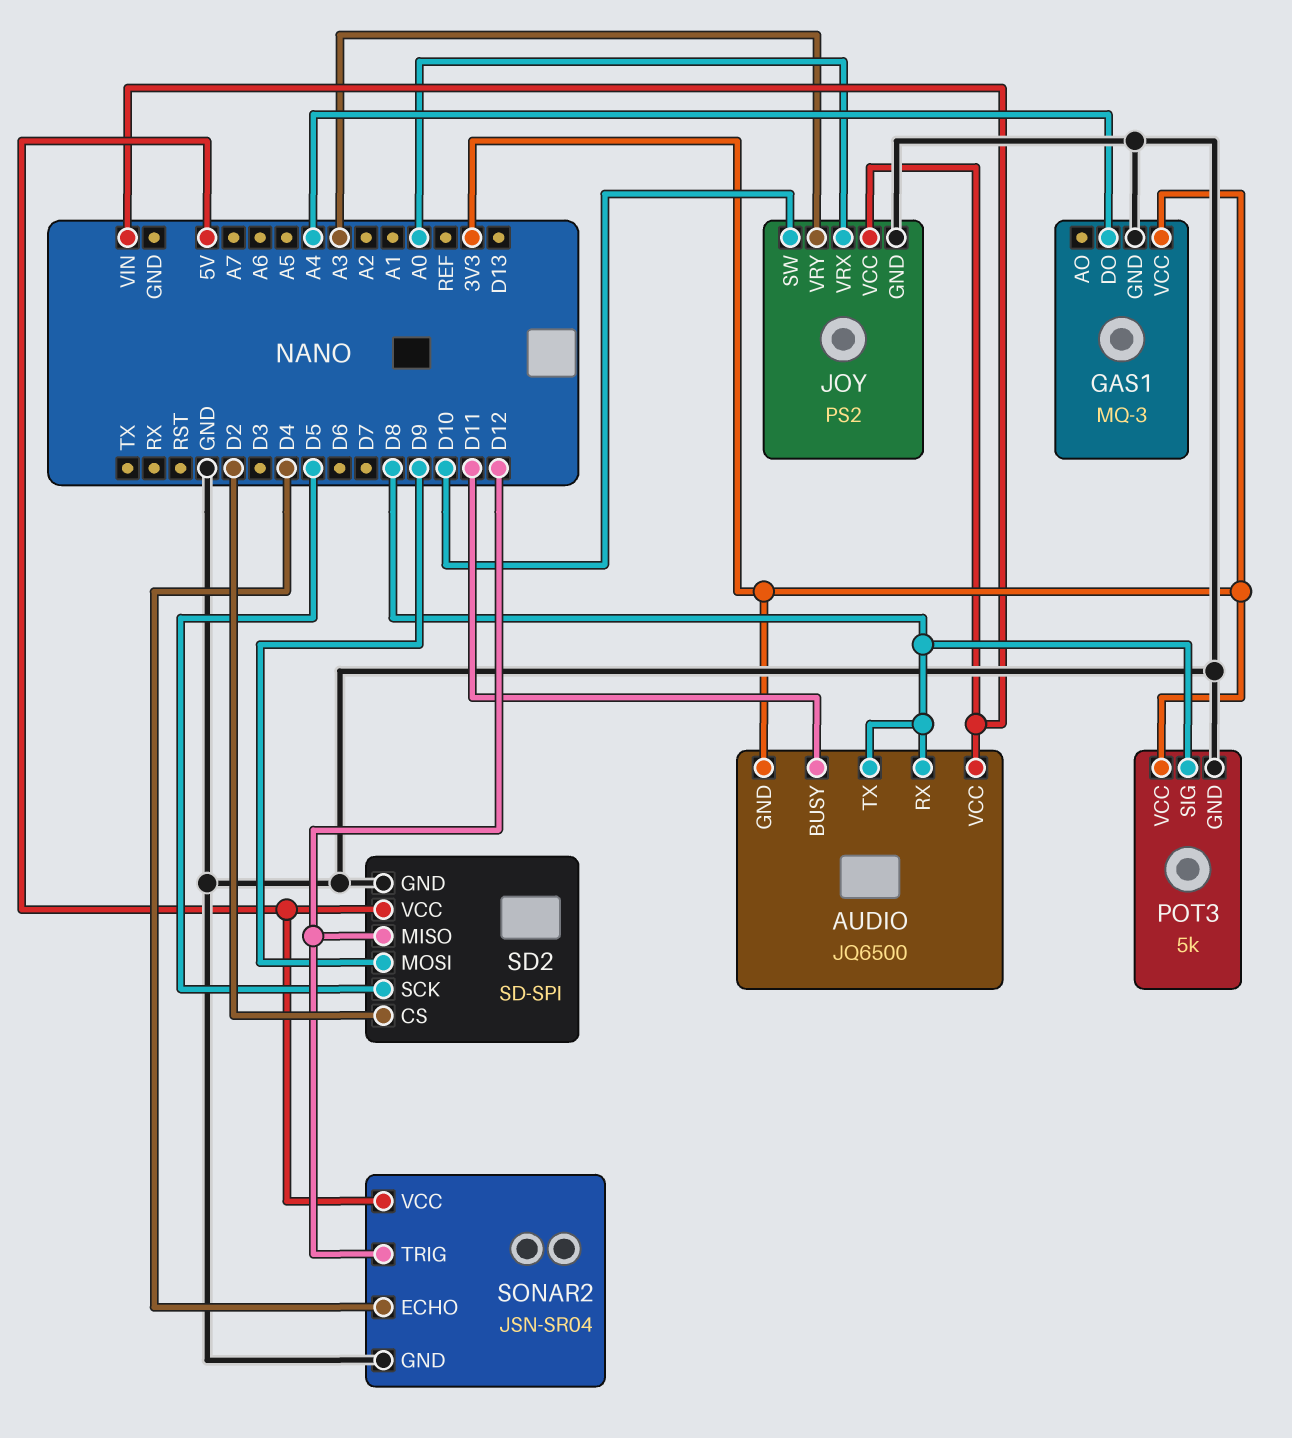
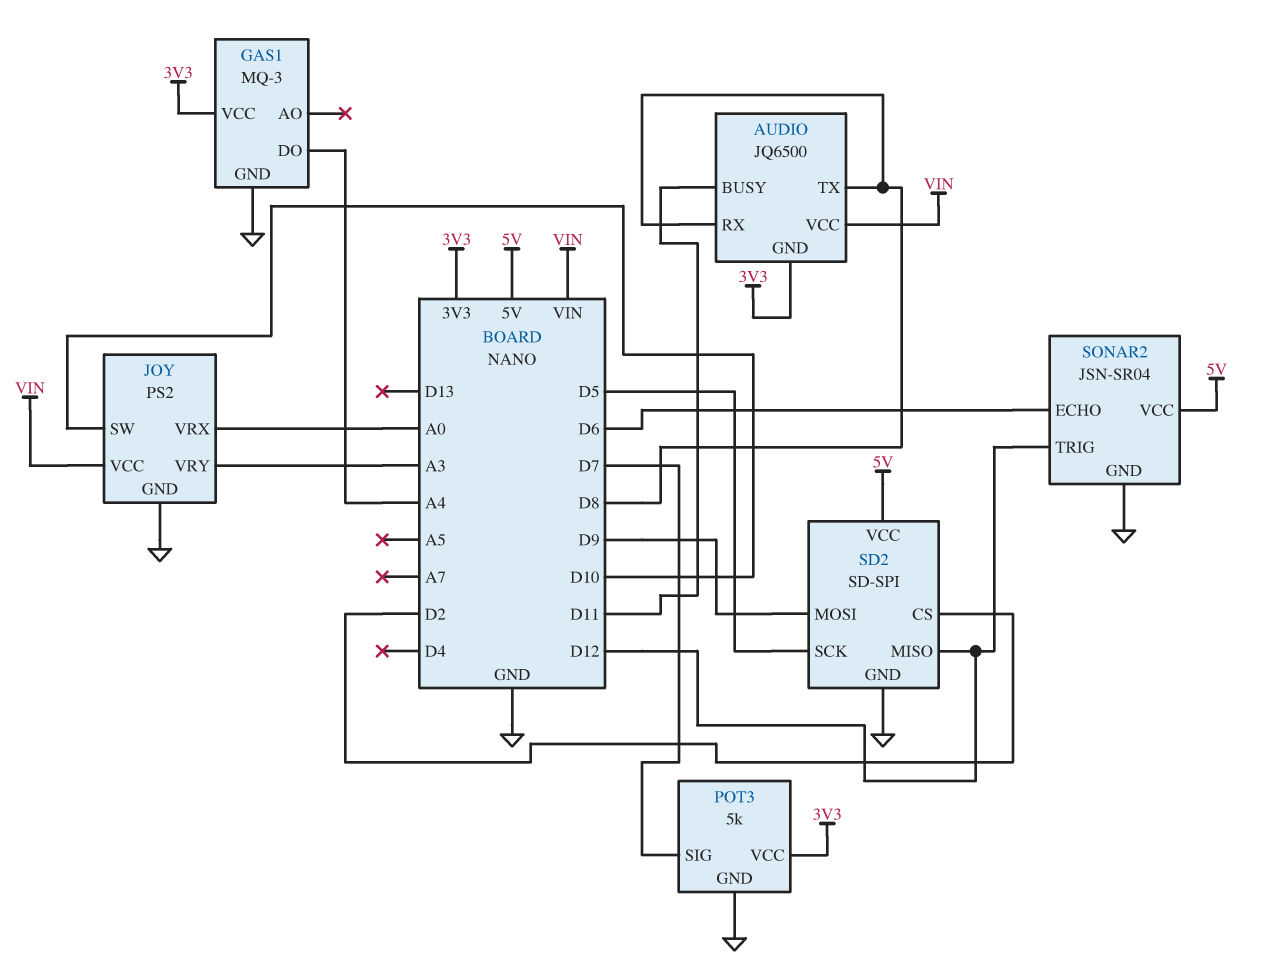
POT3 pin SIG: D8 -> D7
SONAR2 pin ECHO: D4 -> D6

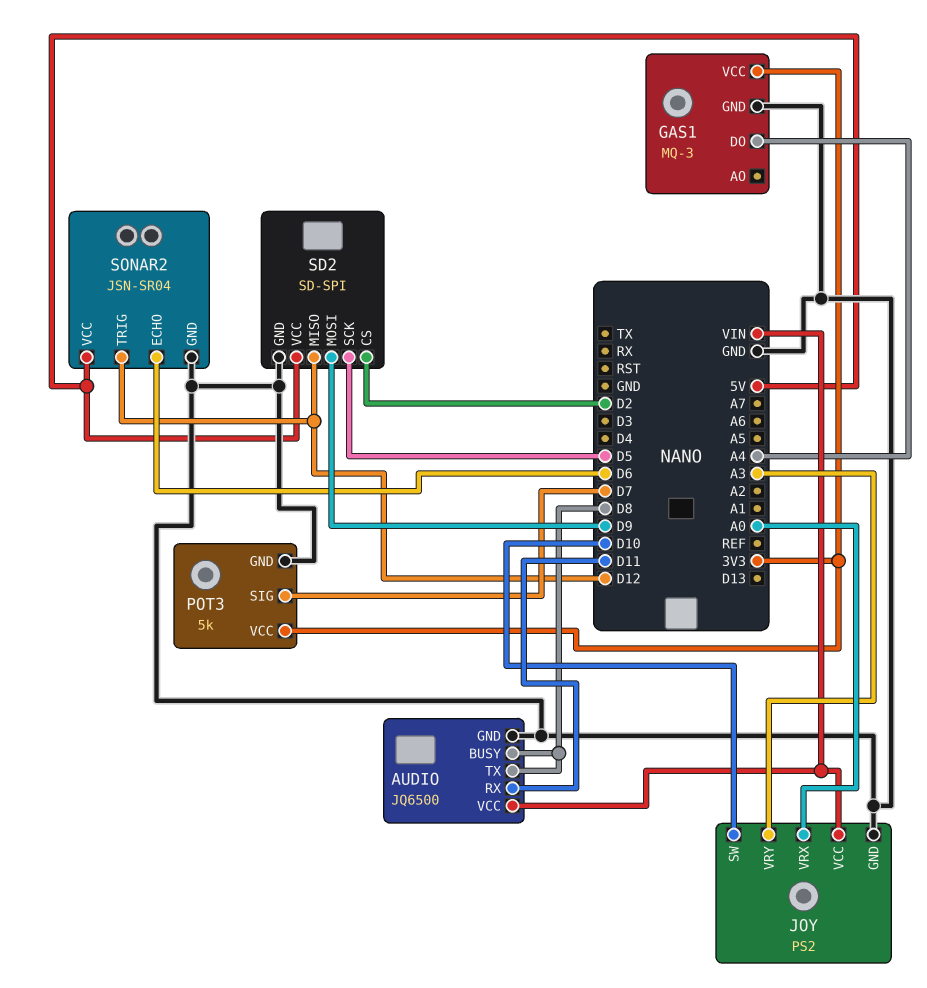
AUDIO pin BUSY: D11 -> D8
AUDIO pin GND: 3V3 -> GND
AUDIO pin RX: D8 -> D11

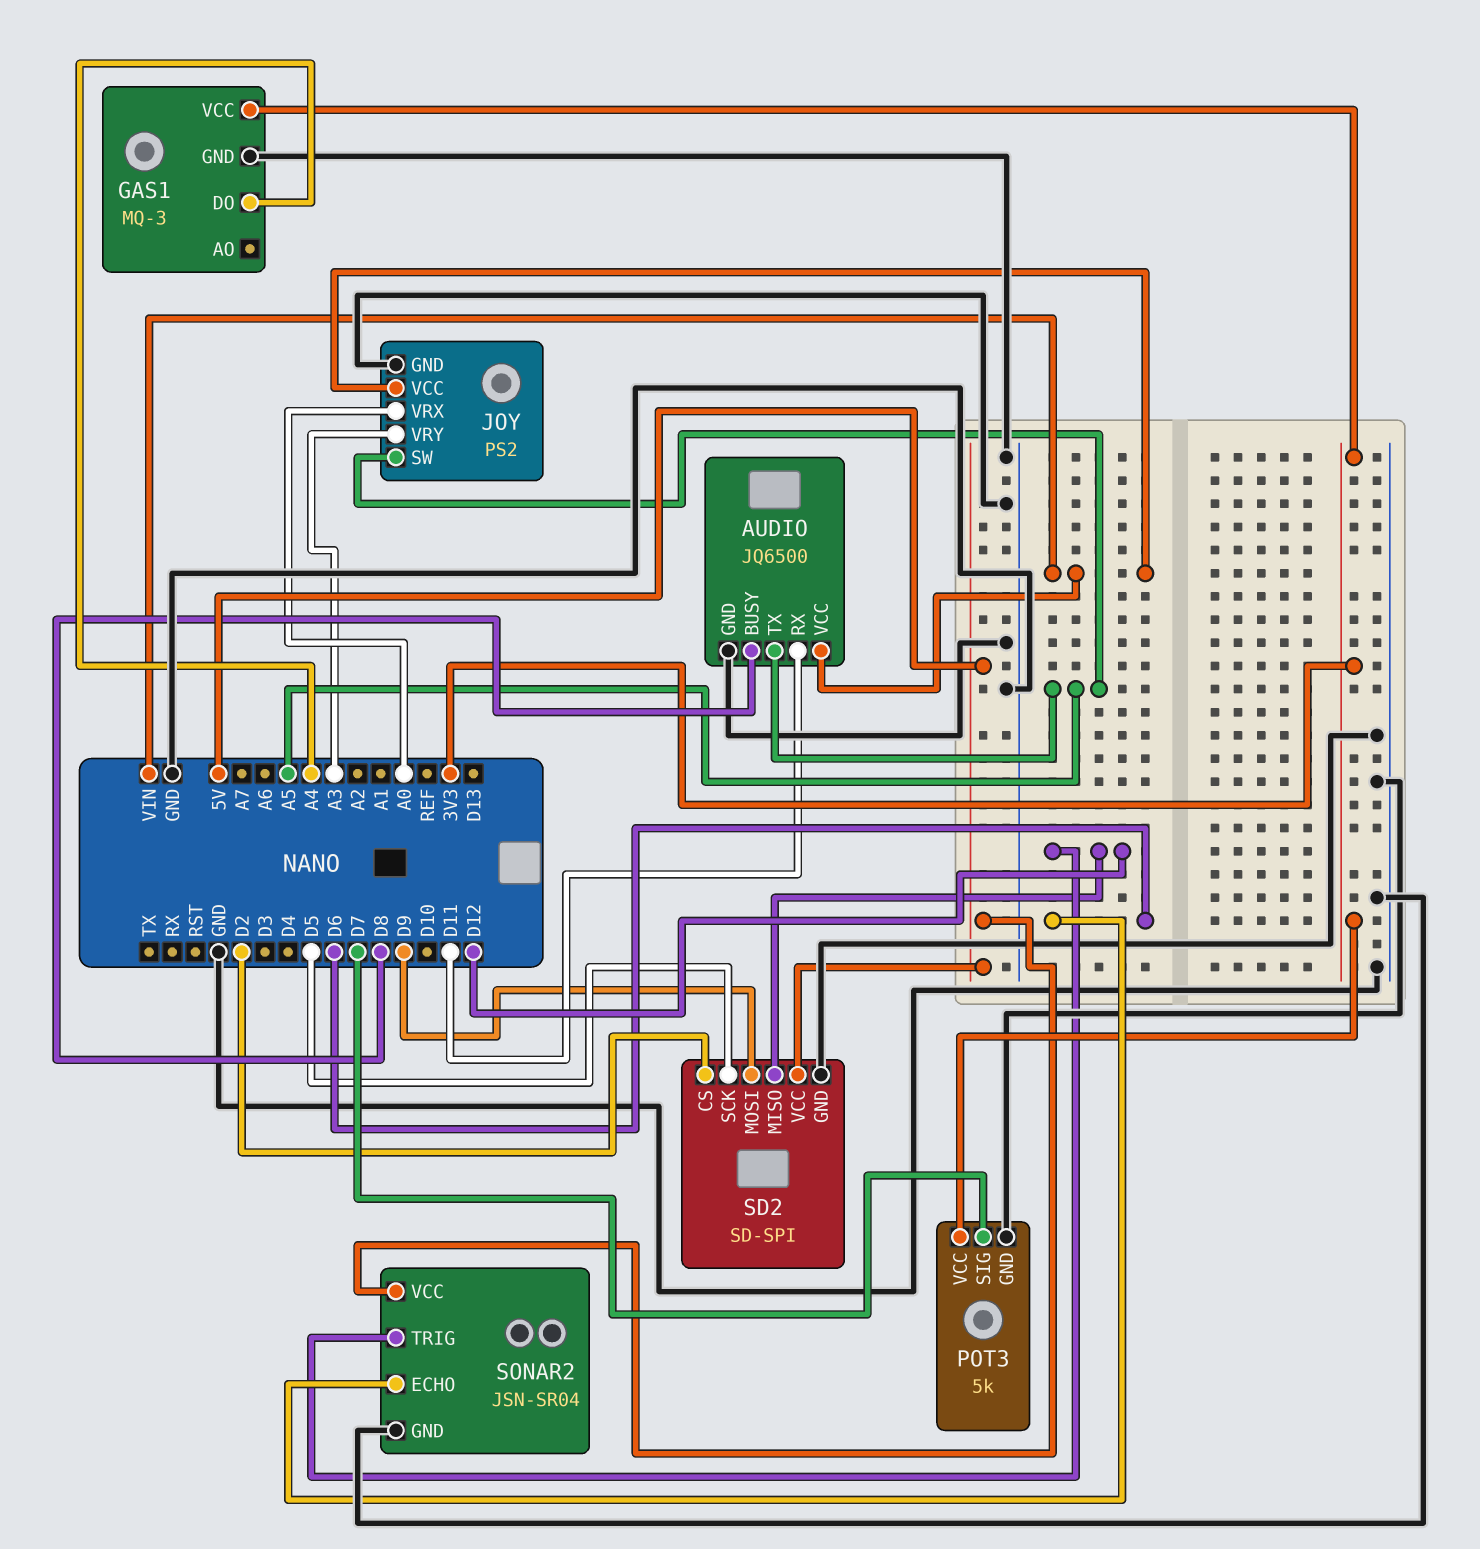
AUDIO pin TX: D8 -> A5
JOY pin SW: D10 -> A5

